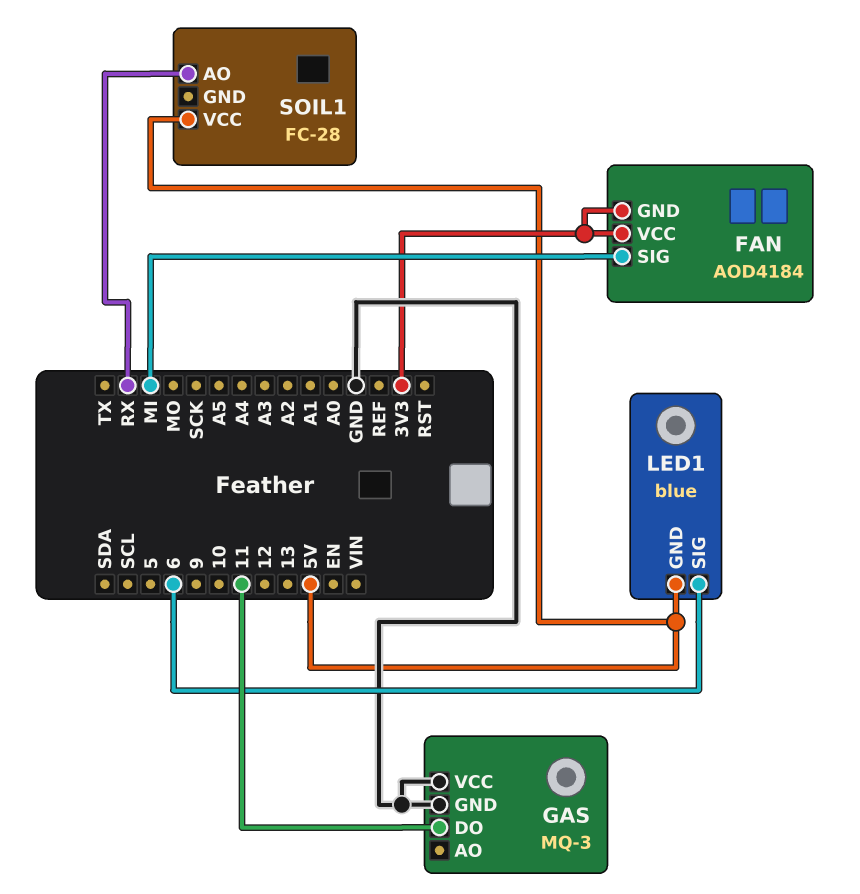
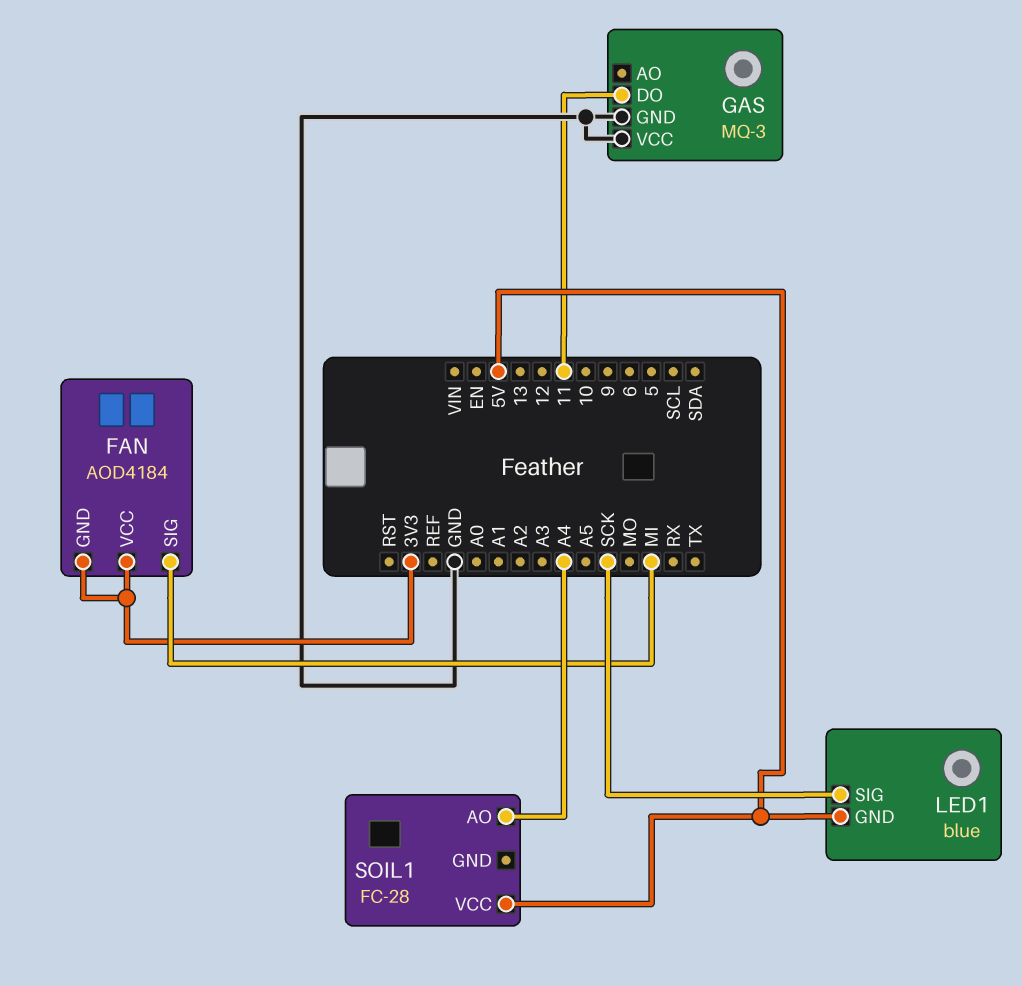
LED1 pin SIG: 6 -> SCK
SOIL1 pin AO: RX -> A4

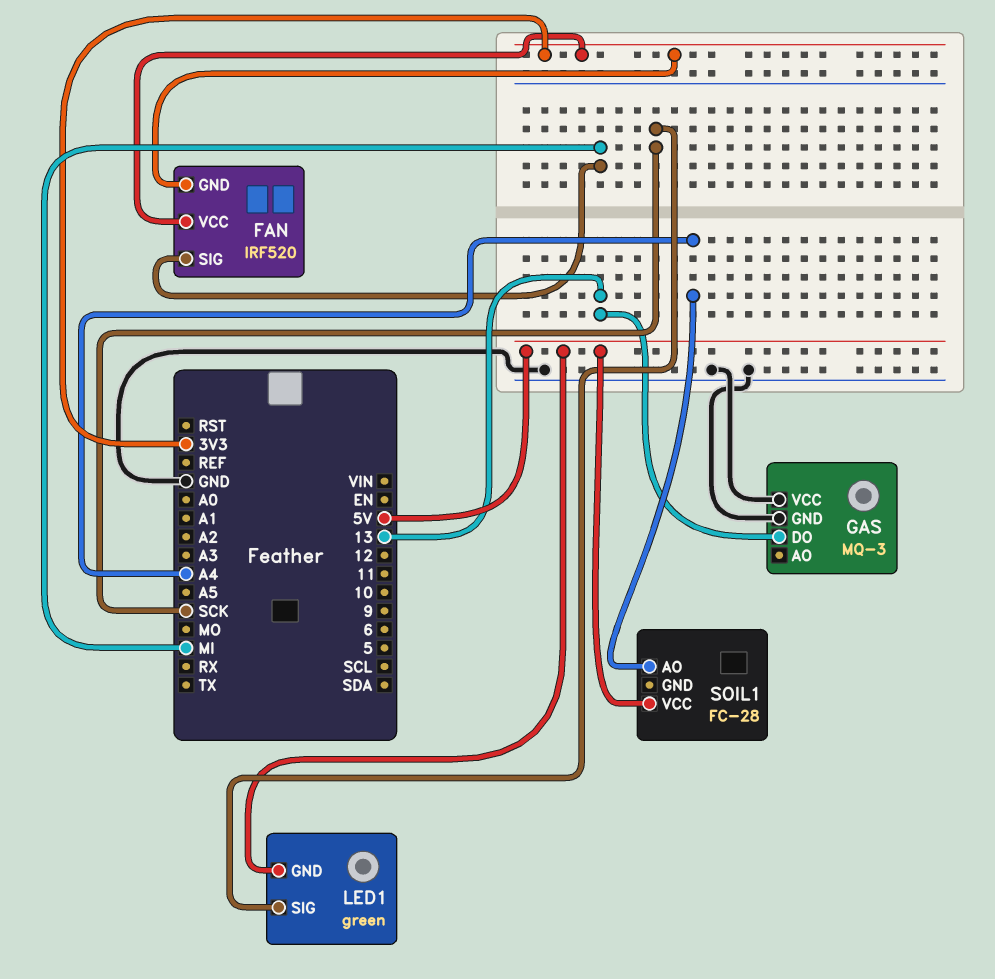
FAN: AOD4184 -> IRF520
GAS pin DO: 11 -> 13
LED1: blue -> green

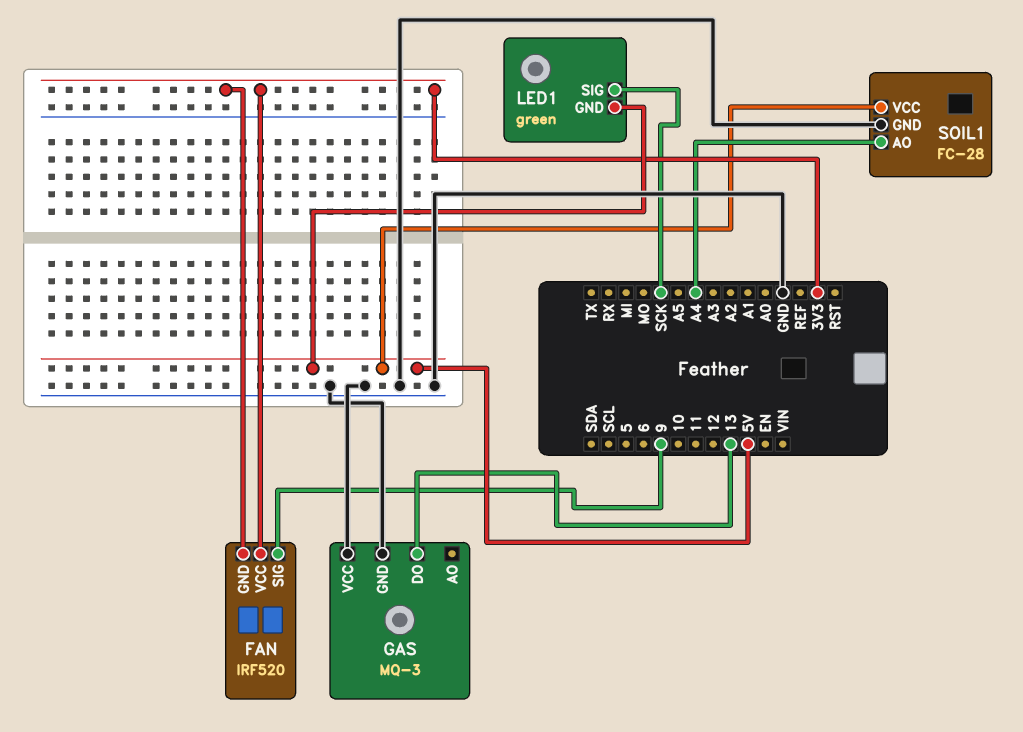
FAN pin SIG: MI -> 9
SOIL1 pin GND: none -> GND

